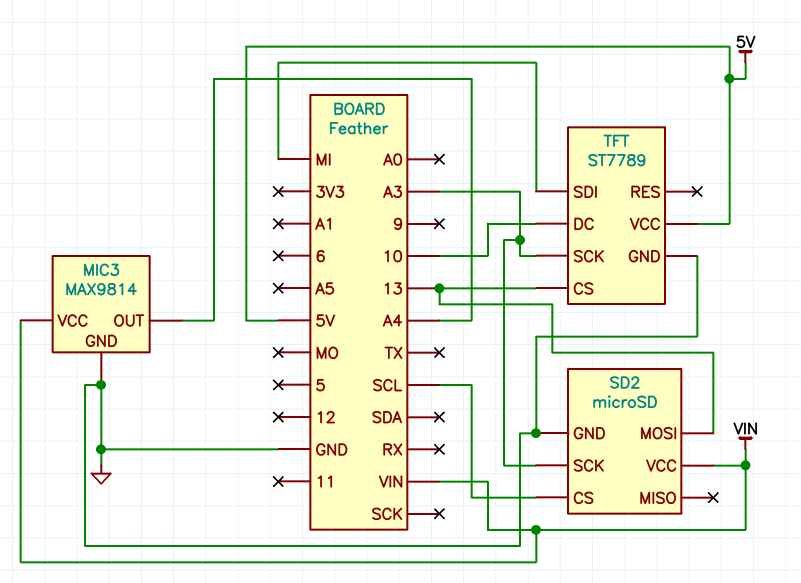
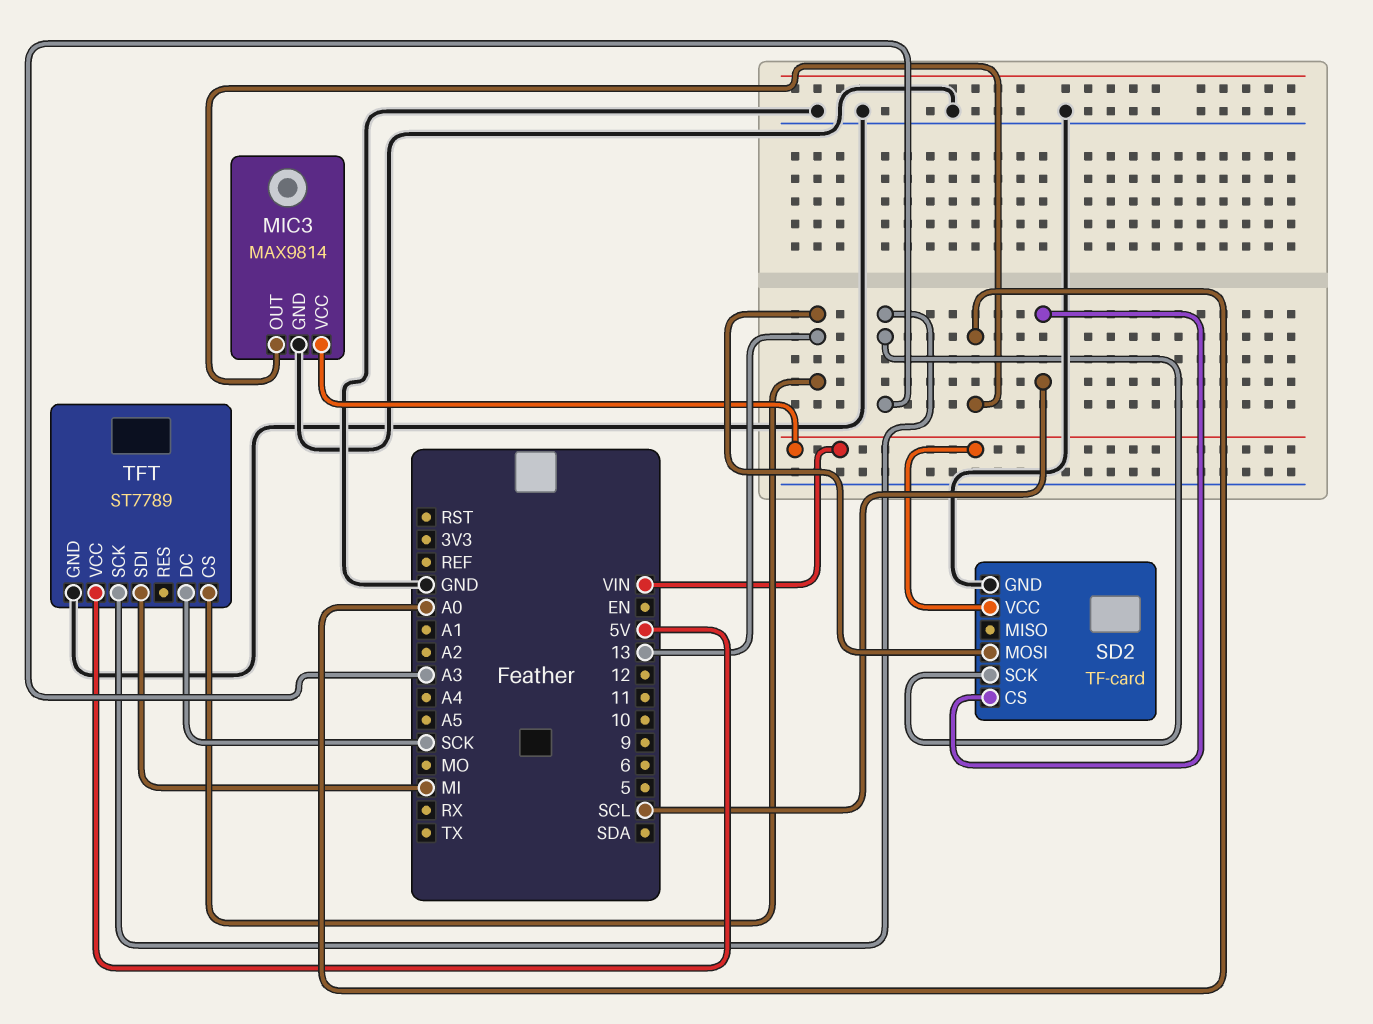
MIC3 pin OUT: A4 -> A0
SD2: microSD -> TF-card
TFT pin DC: 10 -> SCK

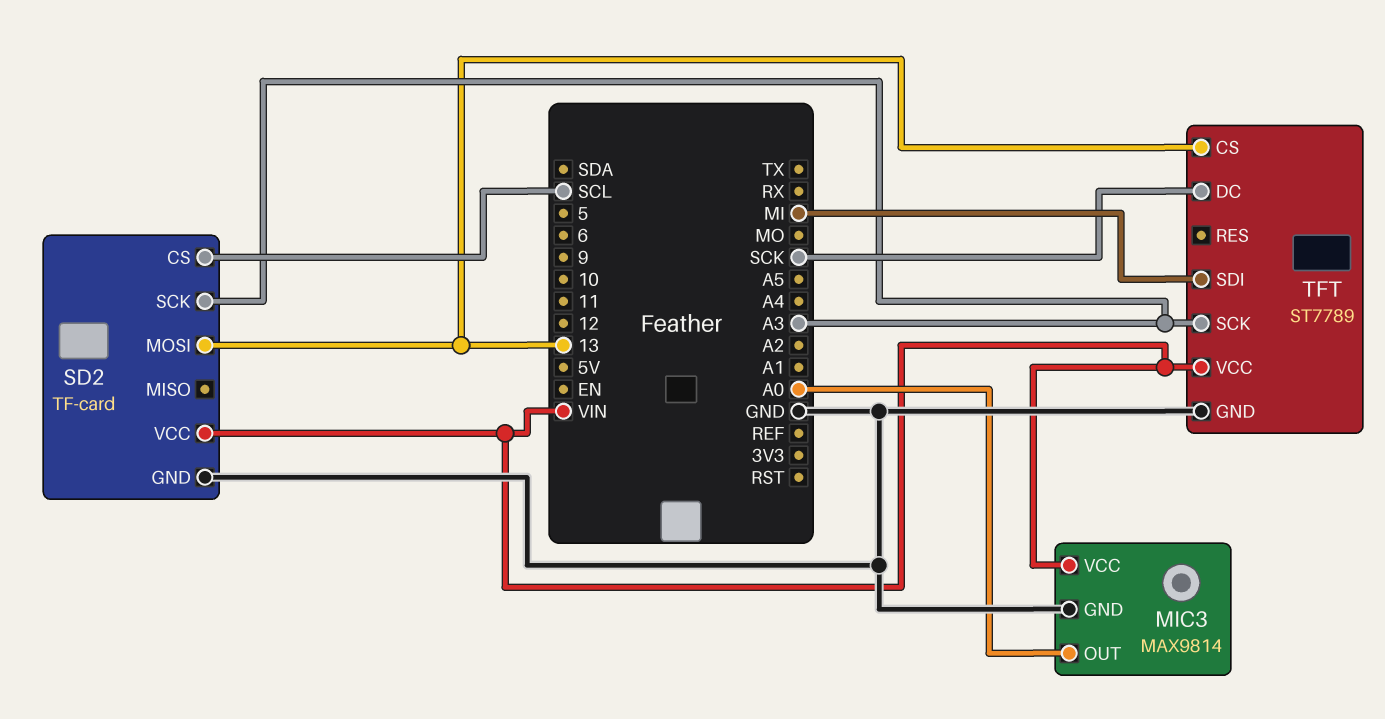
TFT pin VCC: 5V -> VIN

